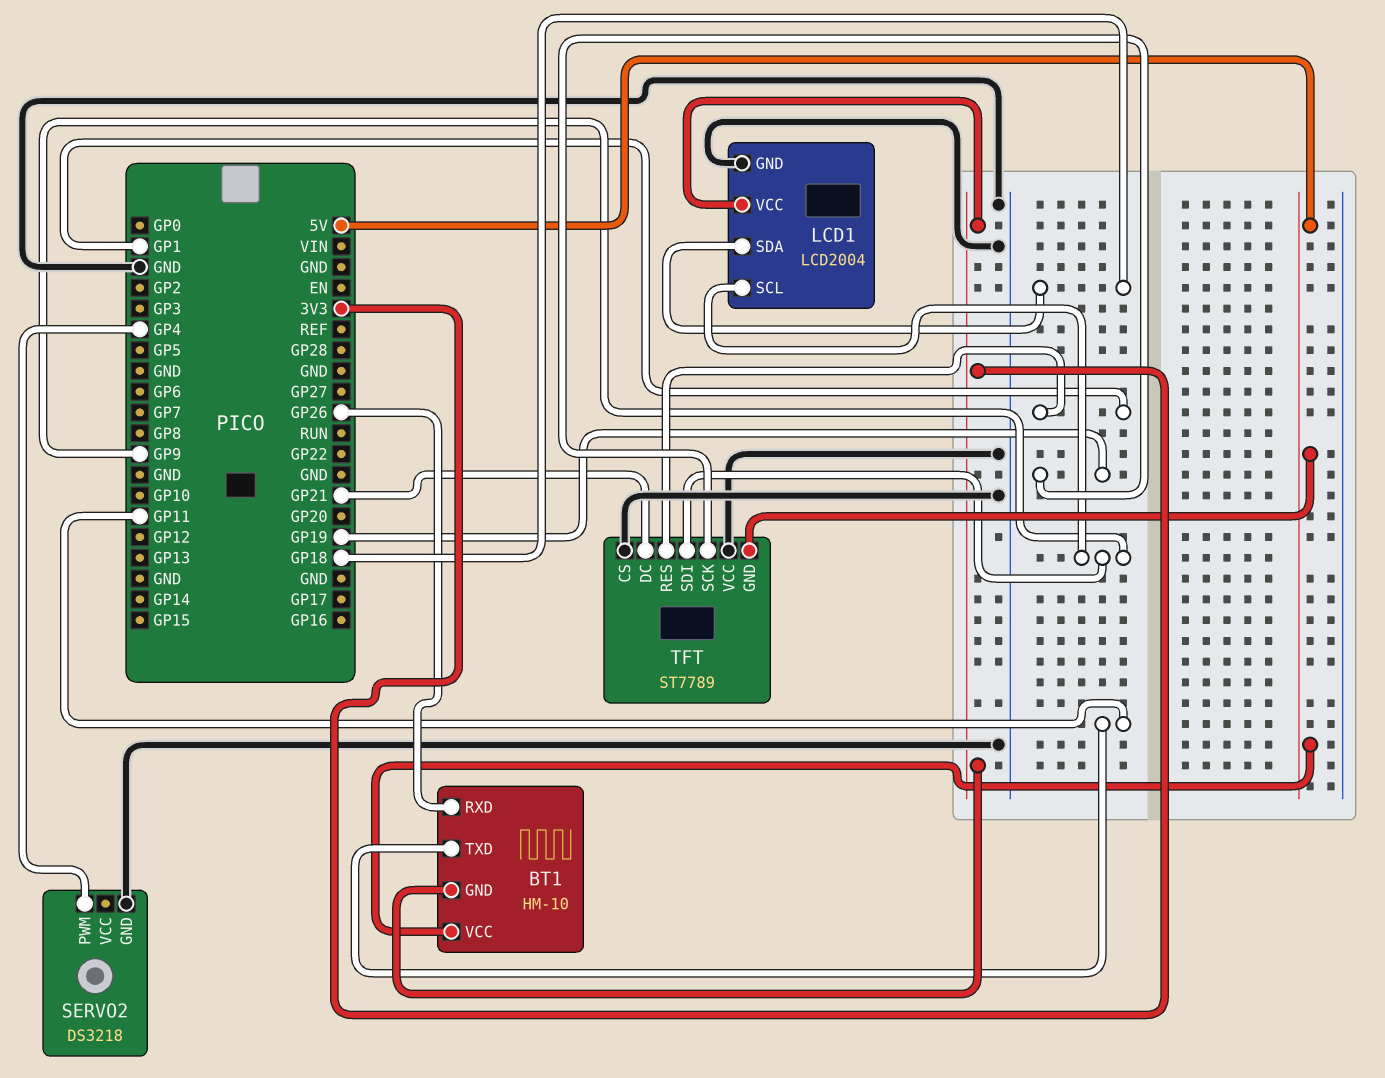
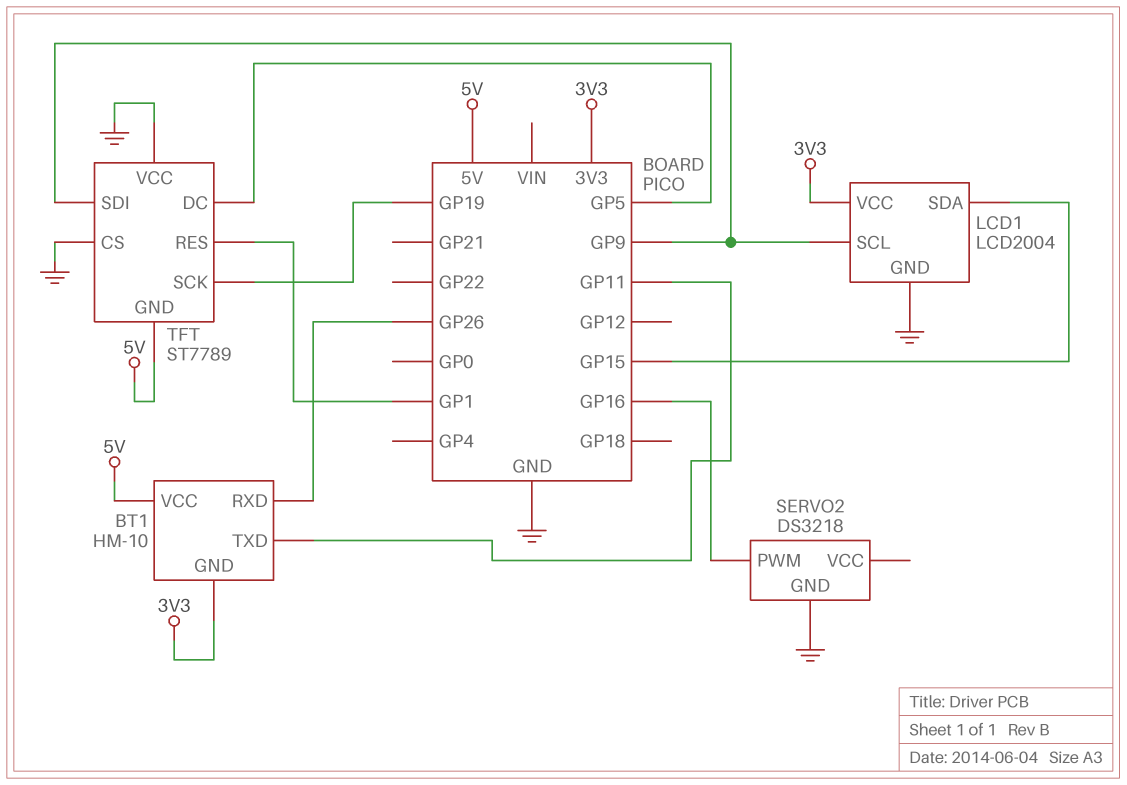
LCD1 pin SDA: GP18 -> GP15
SERVO2 pin PWM: GP4 -> GP16
TFT pin DC: GP21 -> GP5

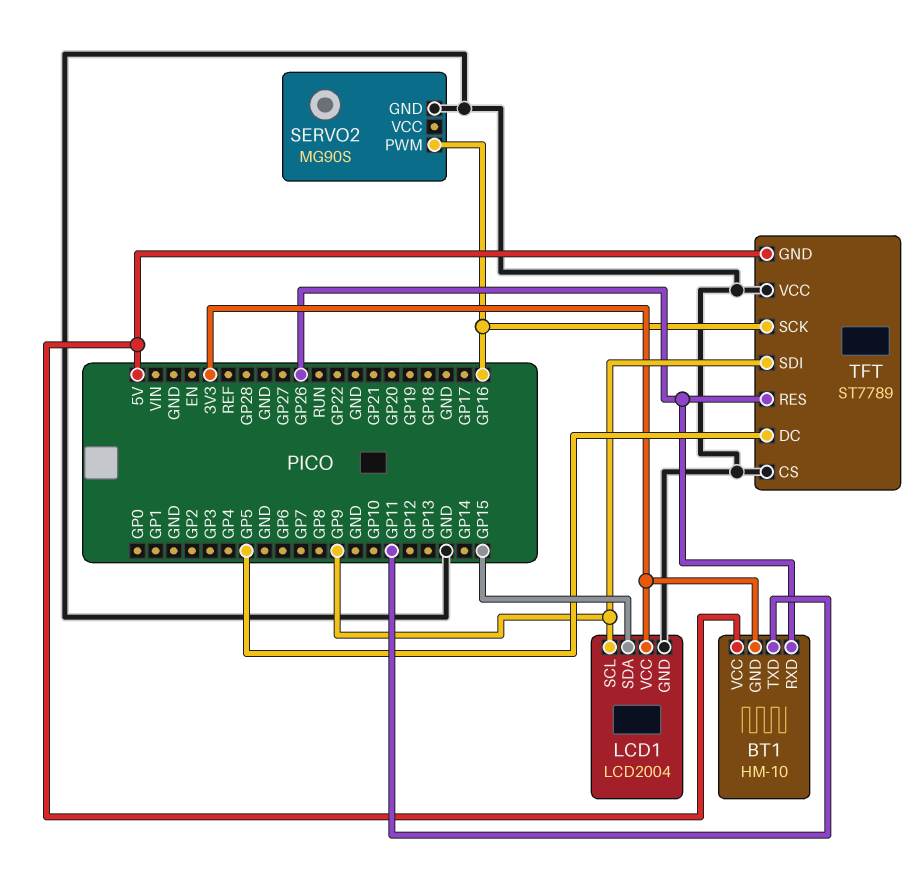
SERVO2: DS3218 -> MG90S
TFT pin RES: GP1 -> GP26
TFT pin SCK: GP19 -> GP16

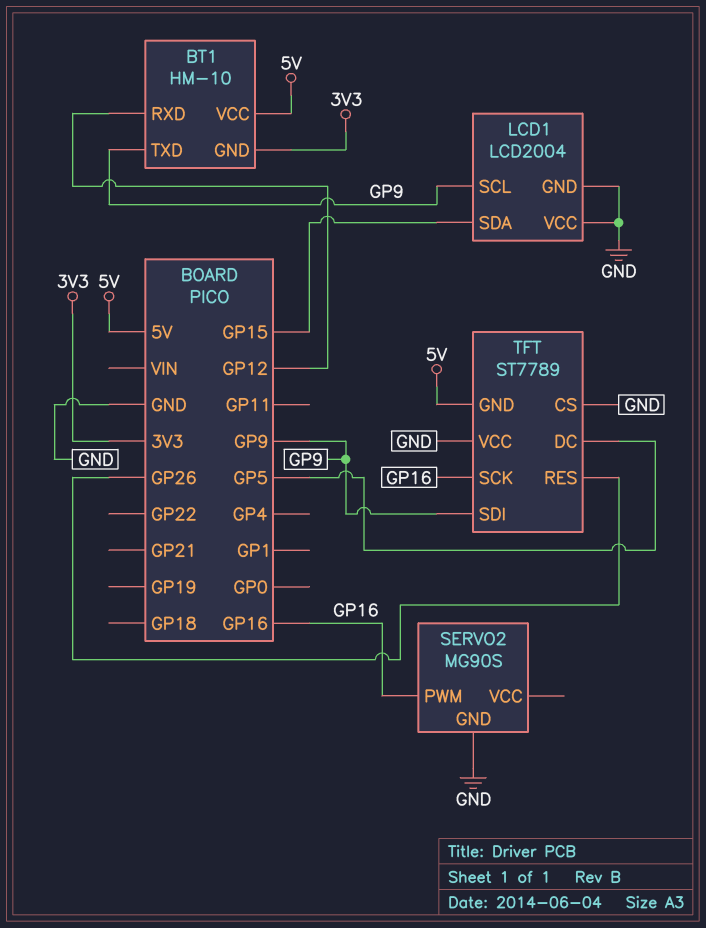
BT1 pin RXD: GP26 -> GP12
BT1 pin TXD: GP11 -> GP9
LCD1 pin VCC: 3V3 -> GND

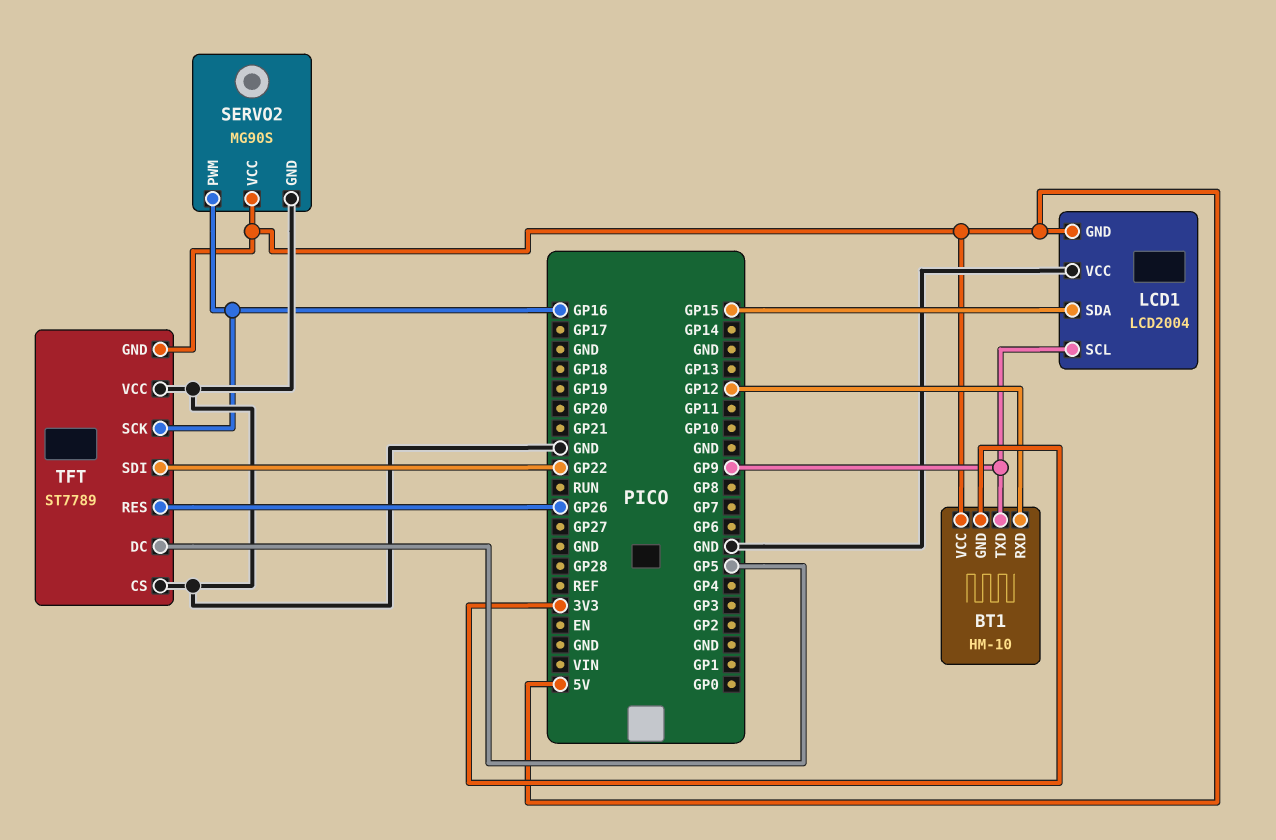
LCD1 pin GND: GND -> 5V
SERVO2 pin VCC: none -> 5V
TFT pin SDI: GP9 -> GP22

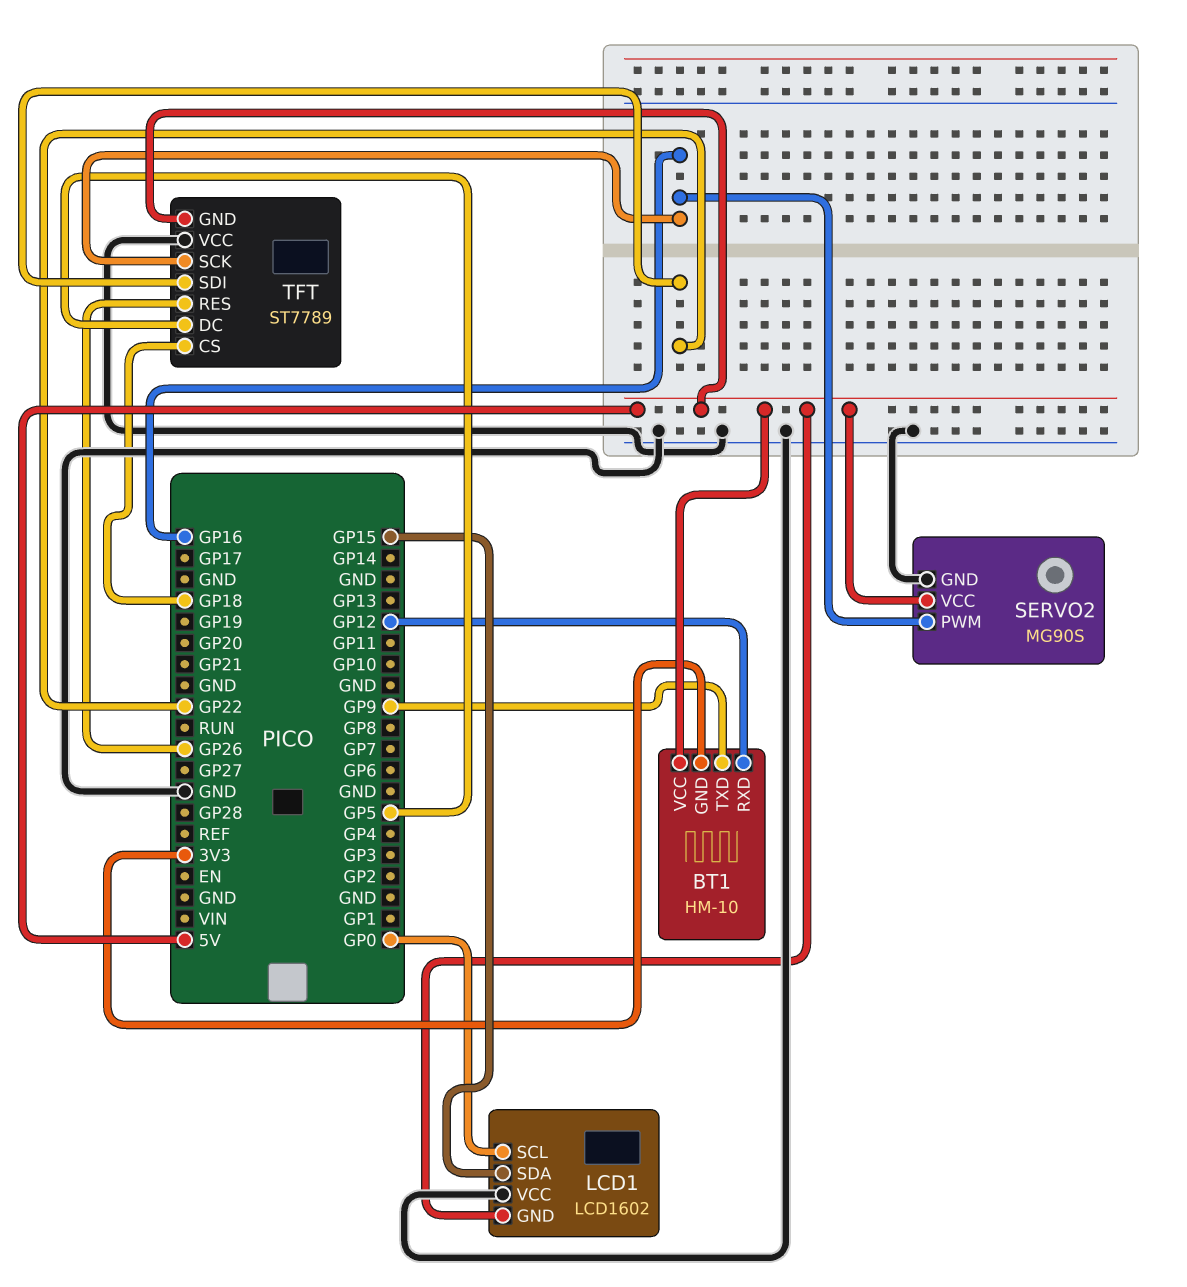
LCD1: LCD2004 -> LCD1602
LCD1 pin SCL: GP9 -> GP0
TFT pin CS: GND -> GP18

